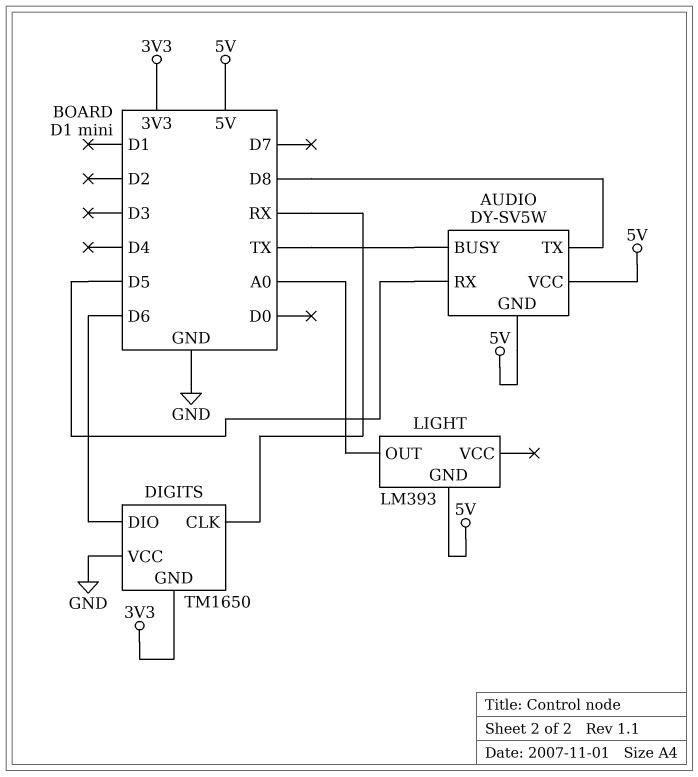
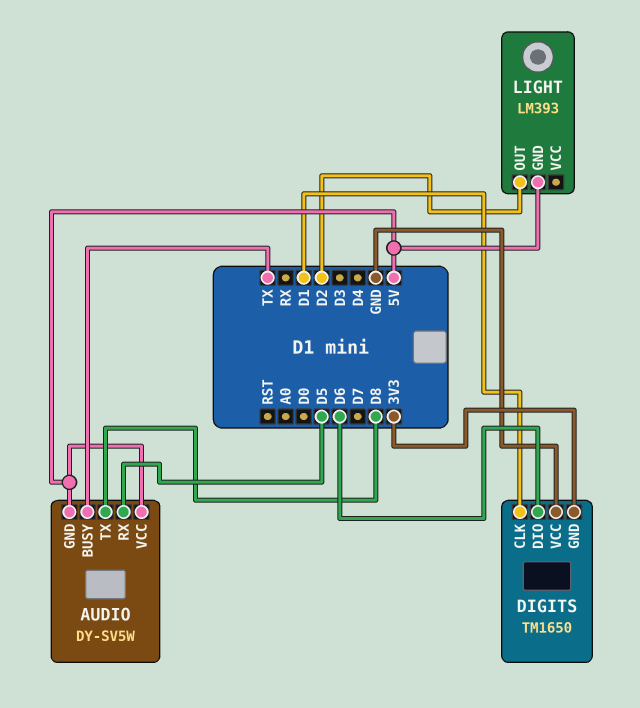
DIGITS pin CLK: RX -> D1
LIGHT pin OUT: A0 -> D2

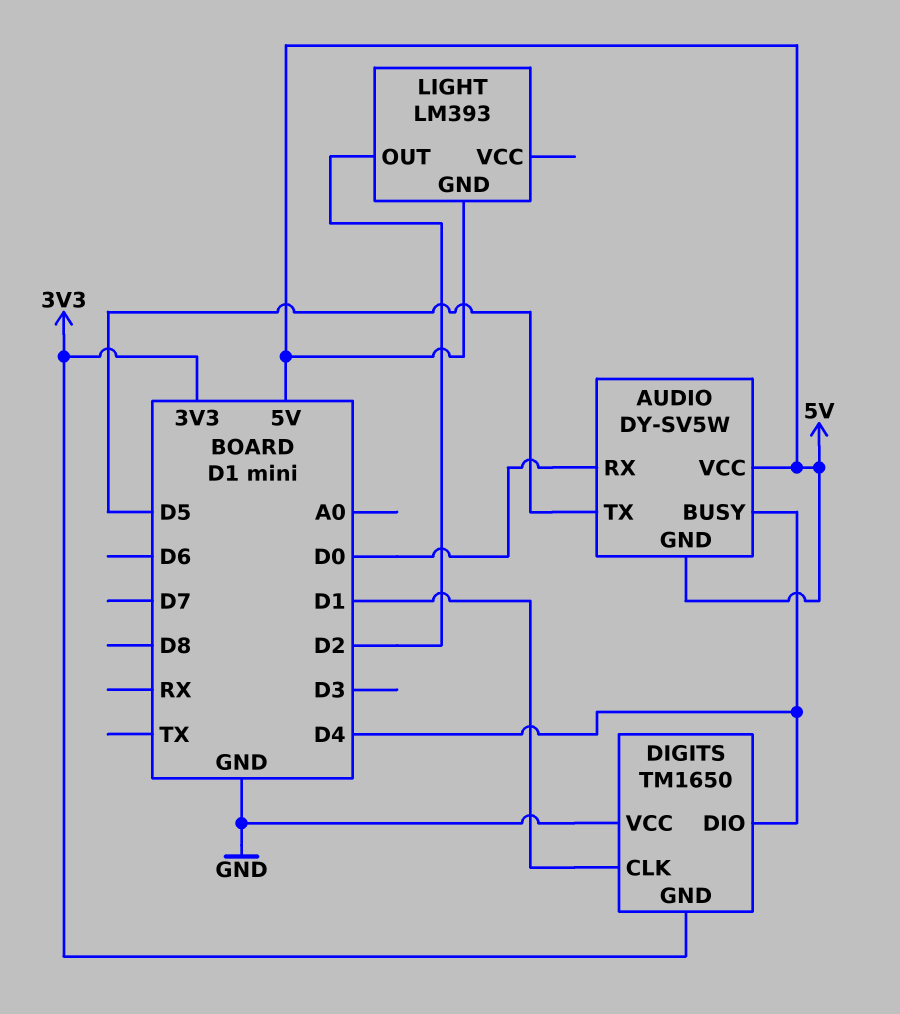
AUDIO pin BUSY: TX -> D4
AUDIO pin RX: D5 -> D0
AUDIO pin TX: D8 -> D5
DIGITS pin DIO: D6 -> D4

